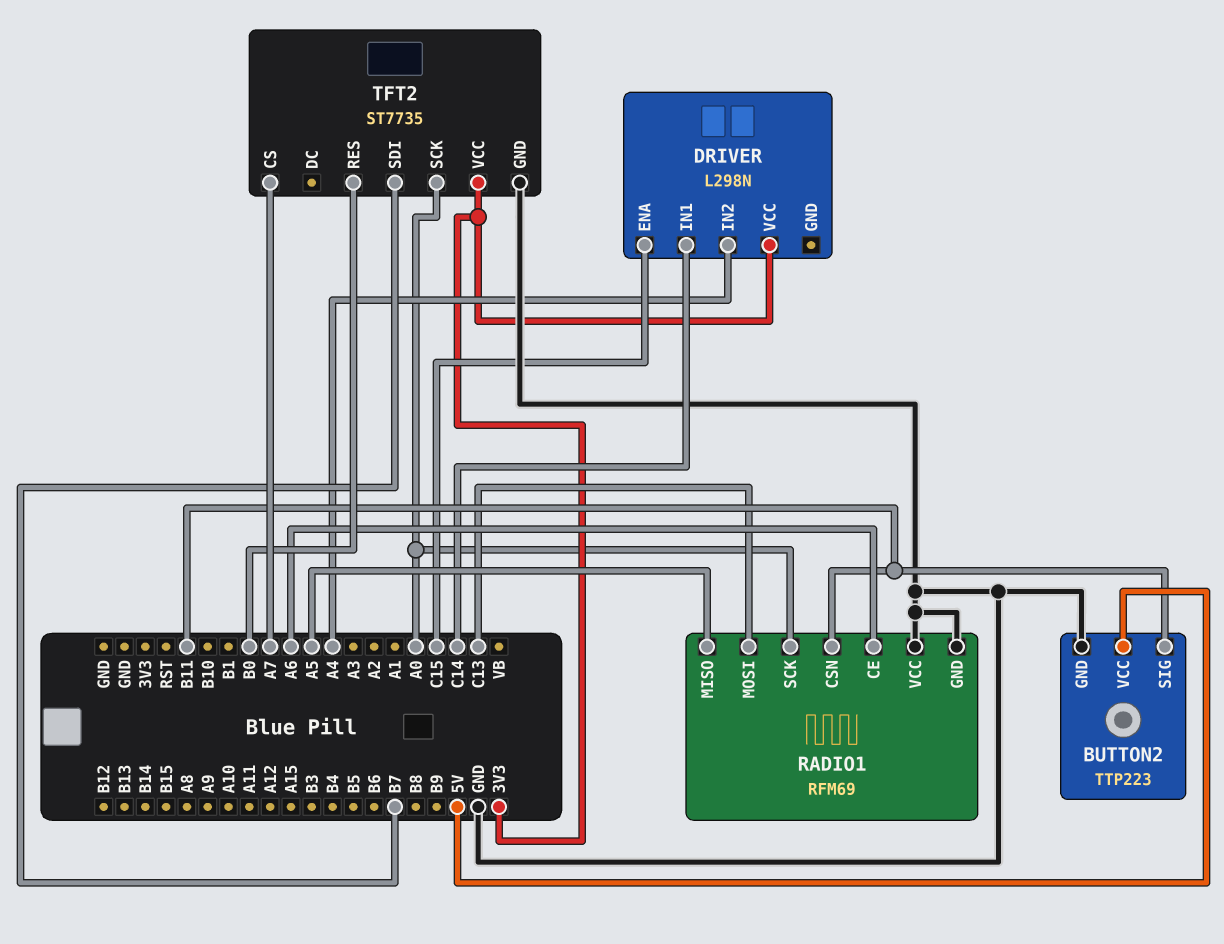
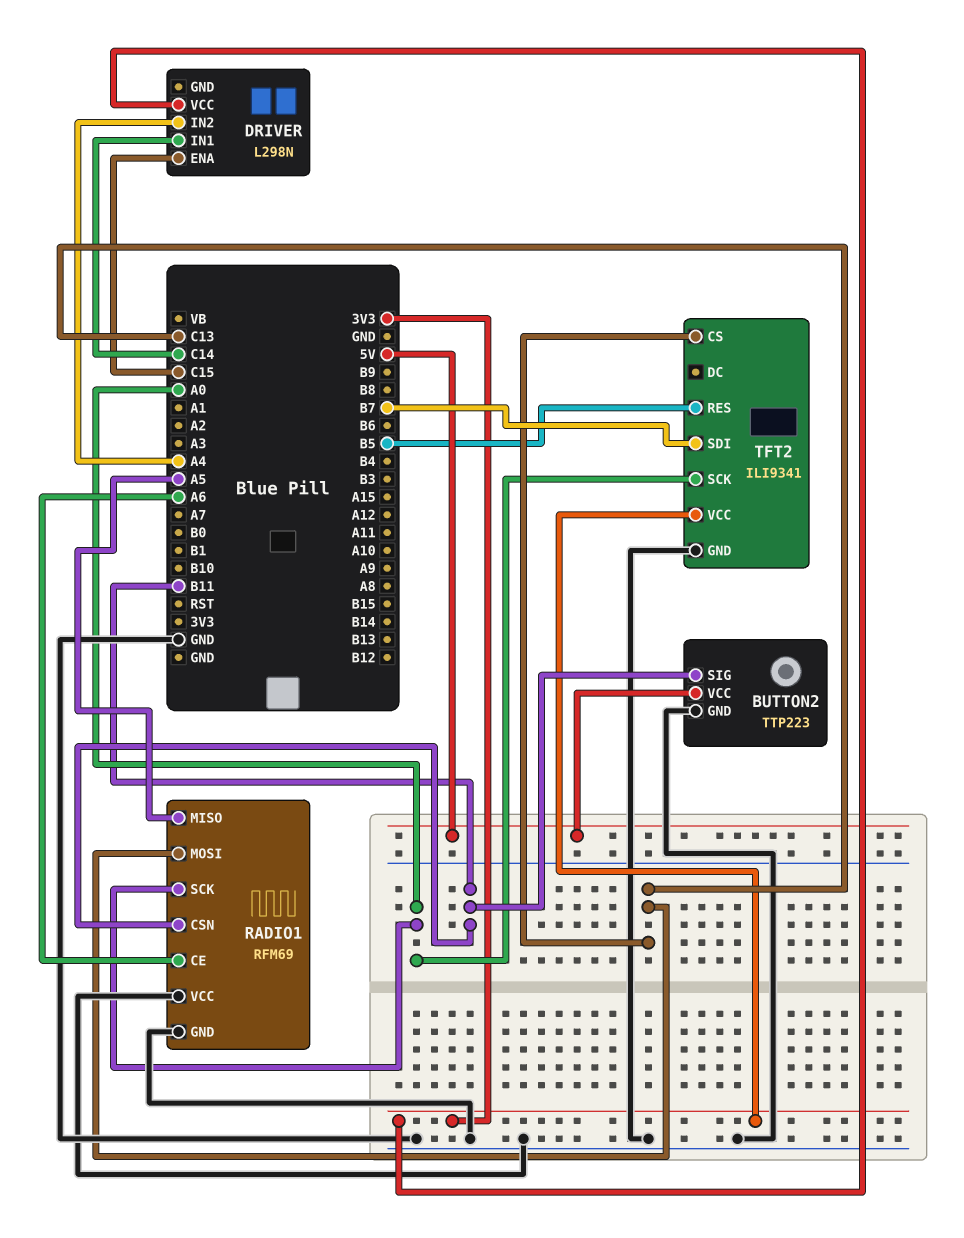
TFT2: ST7735 -> ILI9341
TFT2 pin CS: A7 -> C13
TFT2 pin RES: B0 -> B5

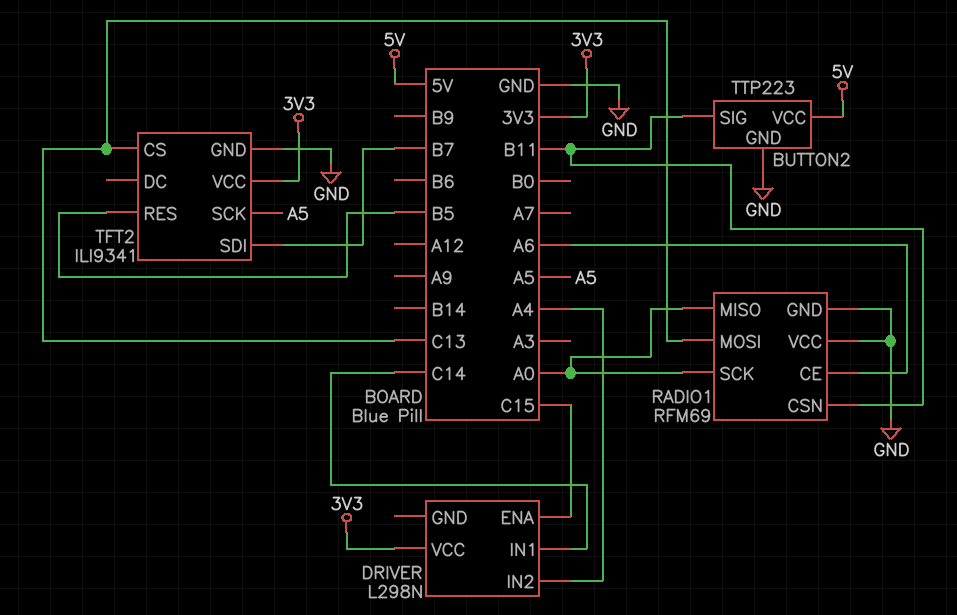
RADIO1 pin MISO: A5 -> A0
TFT2 pin SCK: A0 -> A5

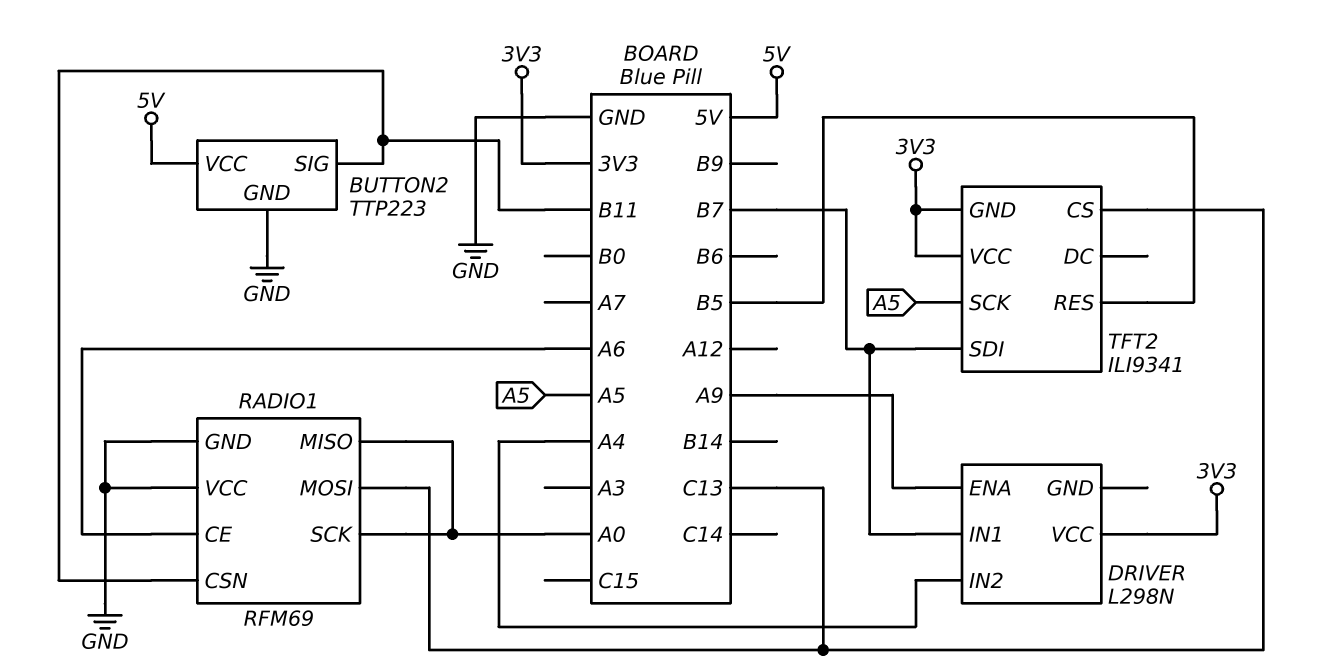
DRIVER pin ENA: C15 -> A9
DRIVER pin IN1: C14 -> B7
TFT2 pin GND: GND -> 3V3

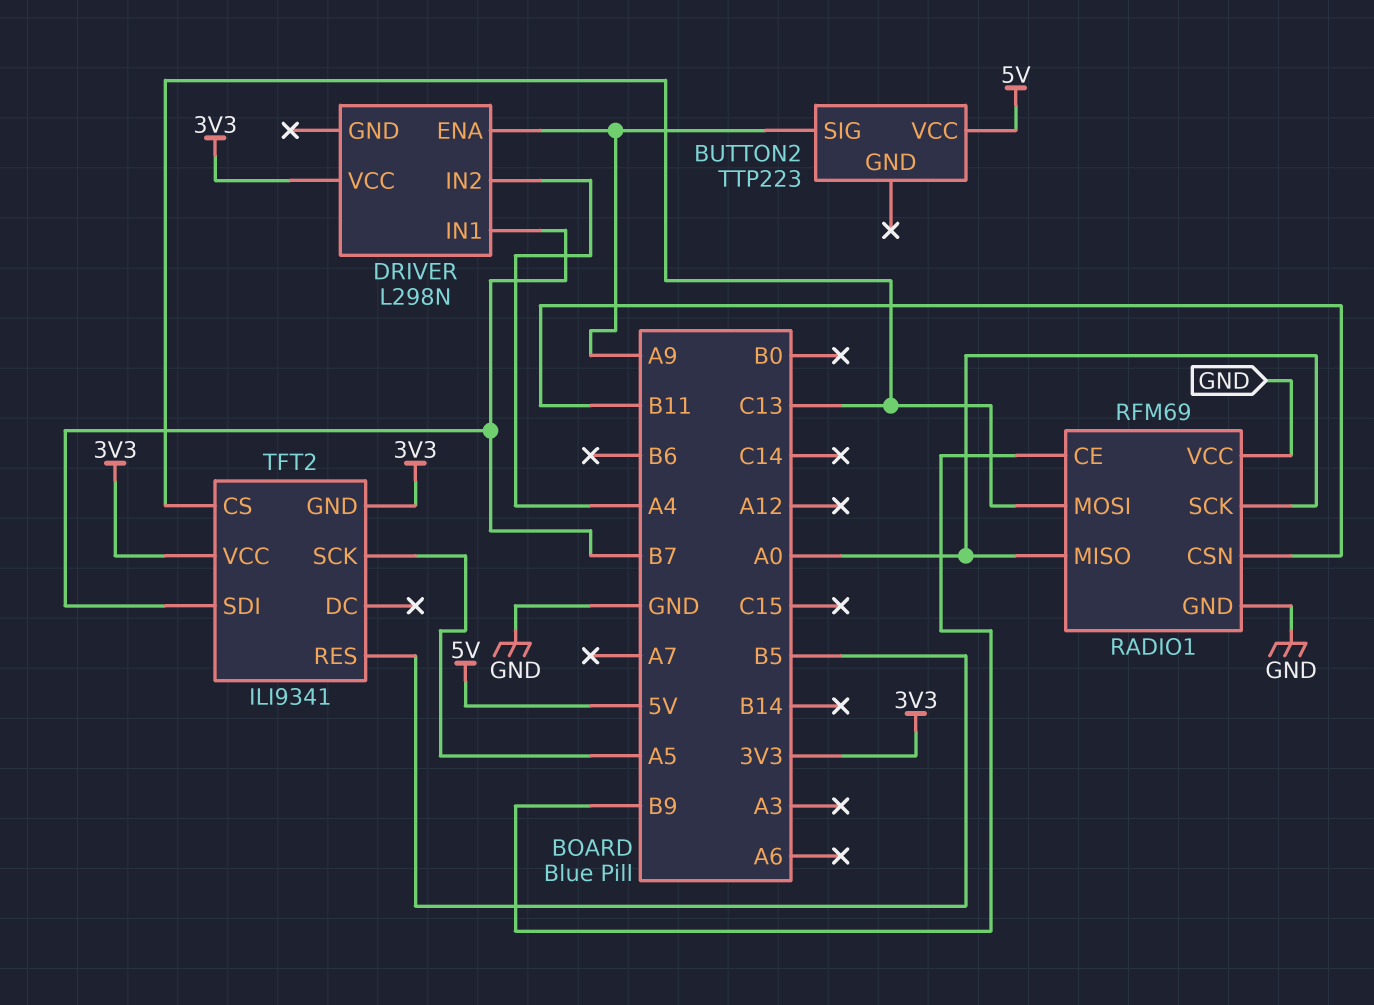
BUTTON2 pin GND: GND -> none
BUTTON2 pin SIG: B11 -> A9
RADIO1 pin CE: A6 -> B9

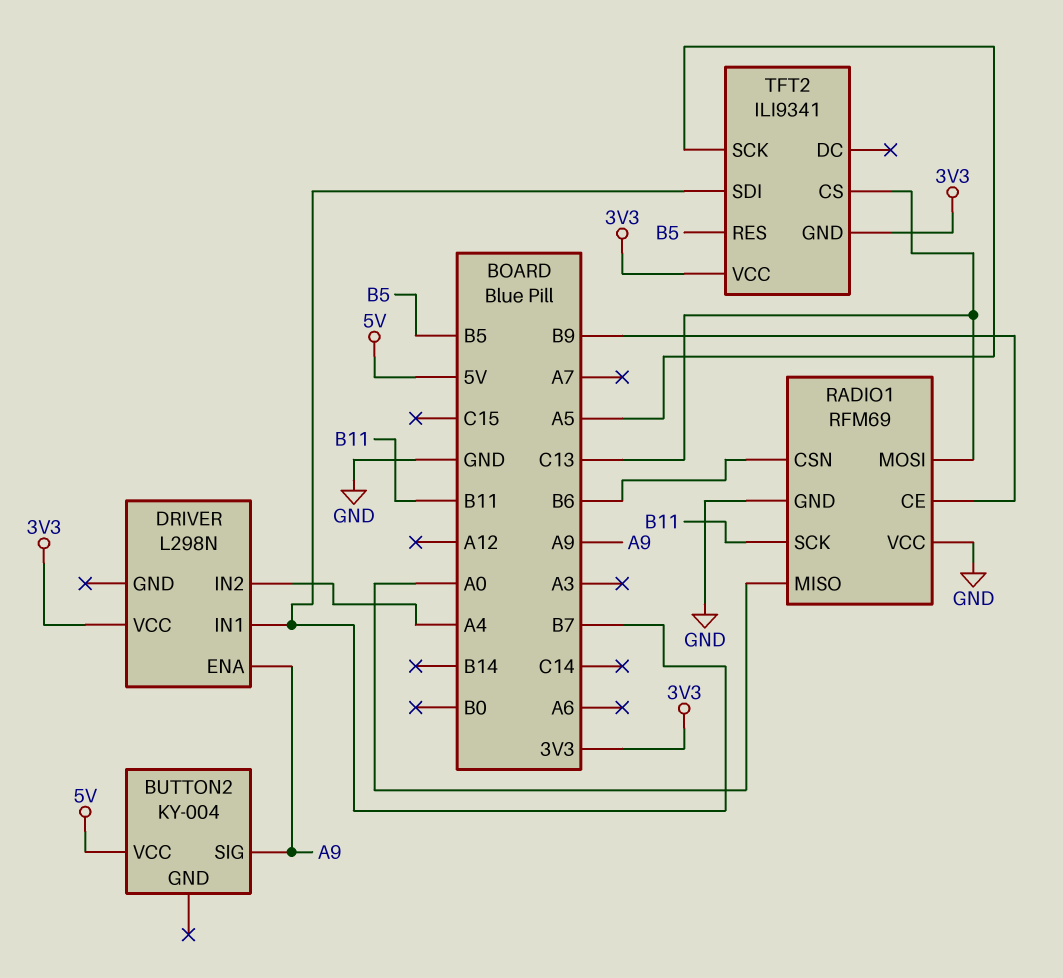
BUTTON2: TTP223 -> KY-004
RADIO1 pin CSN: B11 -> B6
RADIO1 pin SCK: A0 -> B11

